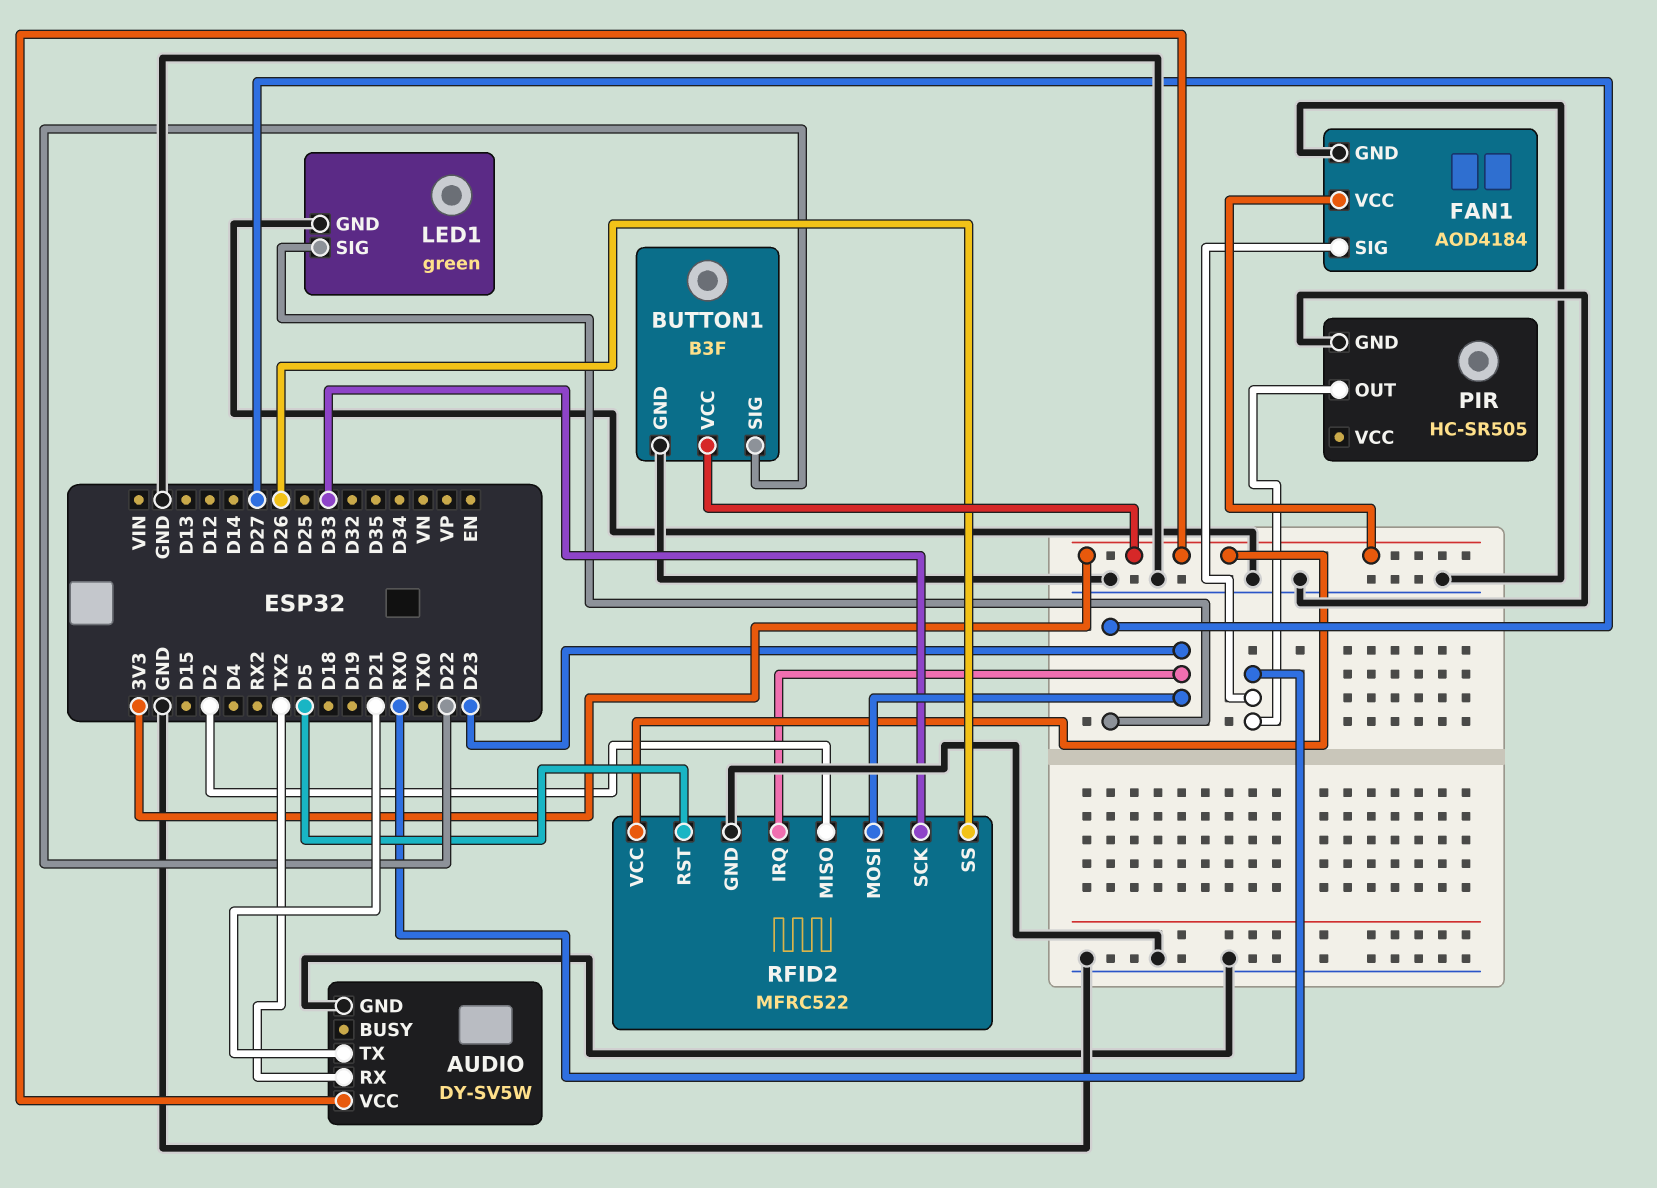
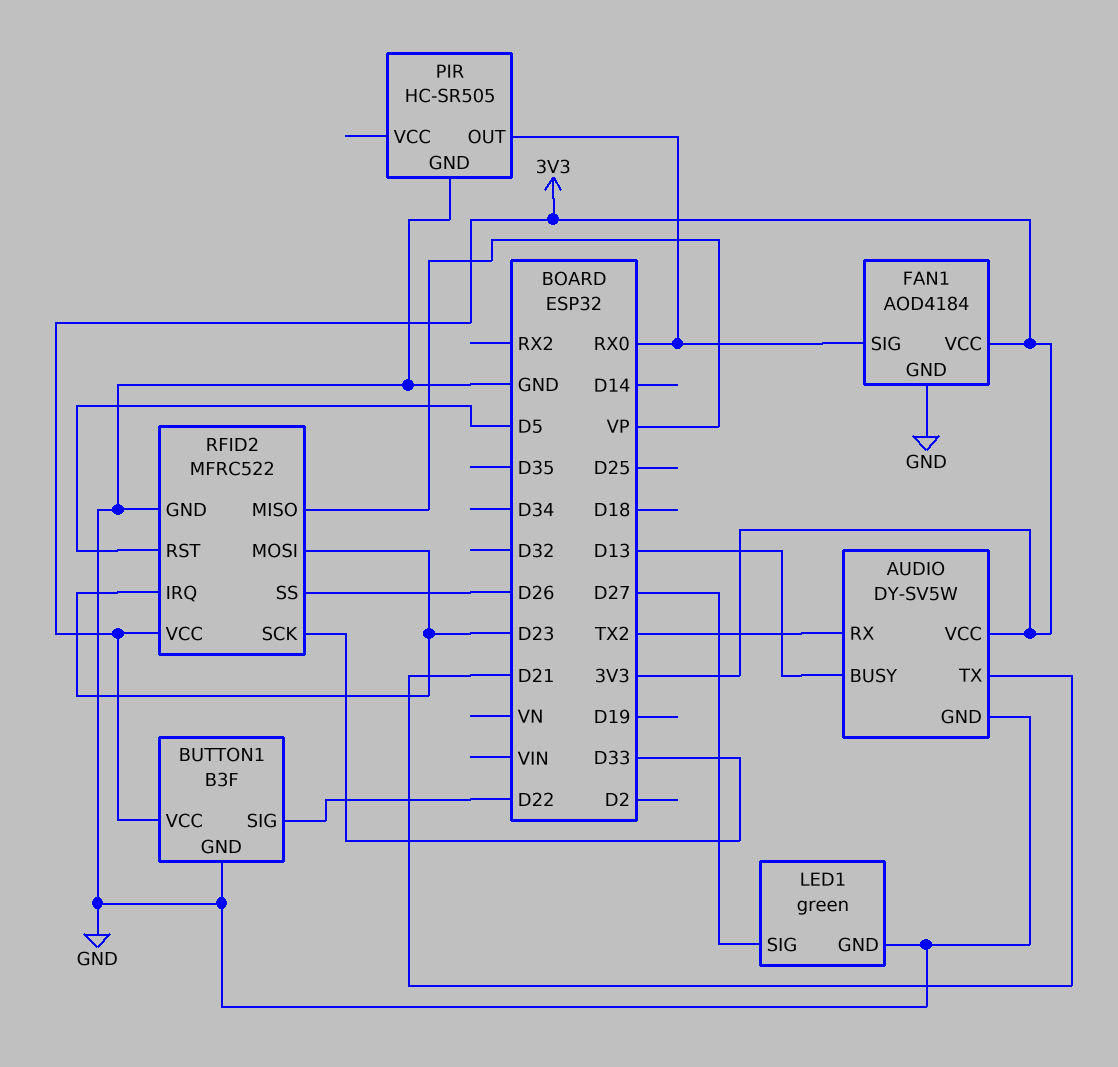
AUDIO pin BUSY: none -> D13
RFID2 pin MISO: D2 -> VP

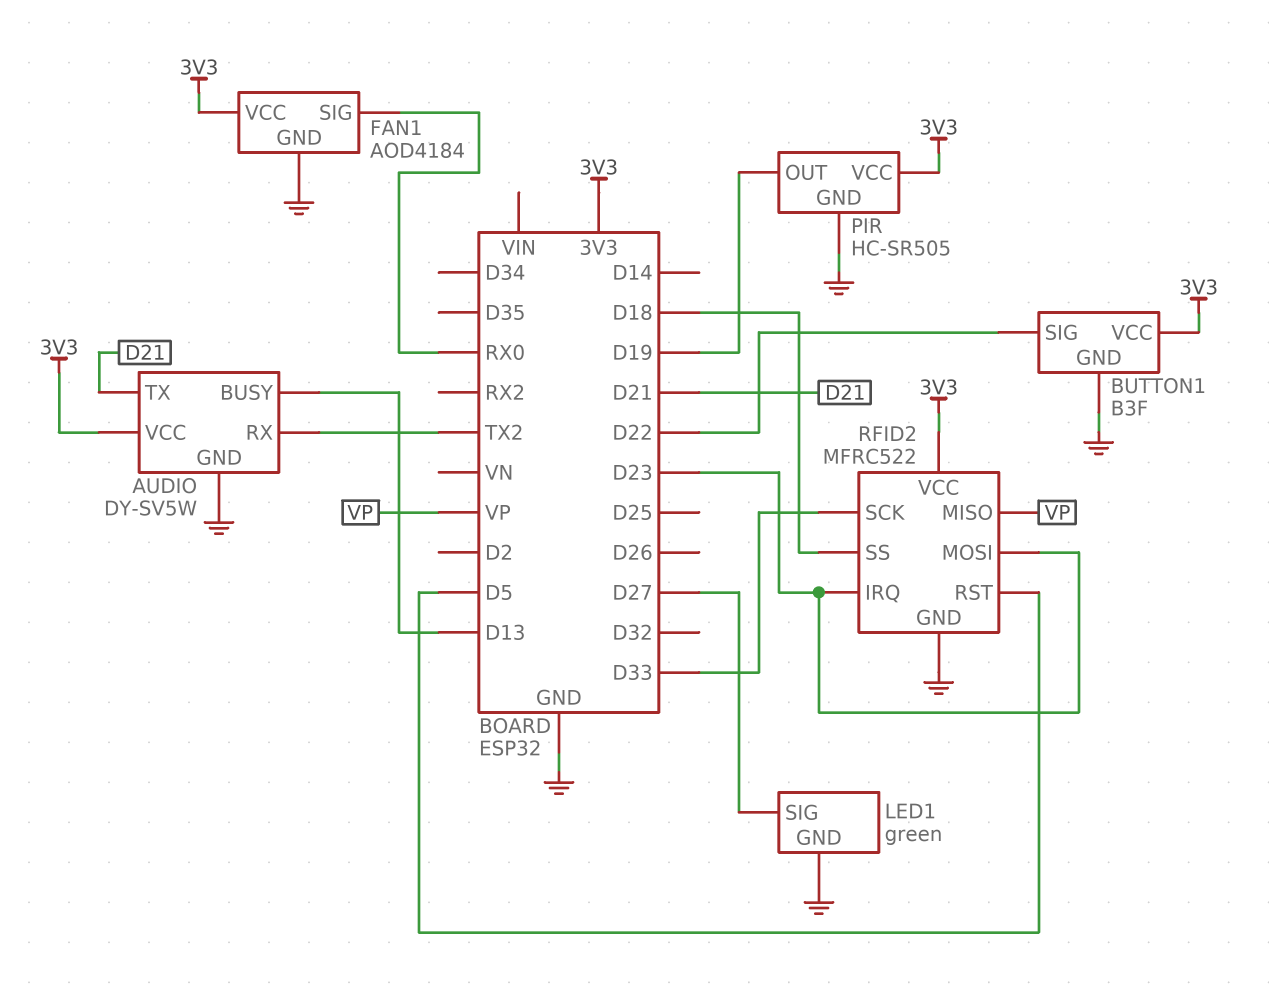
PIR pin OUT: RX0 -> D19
PIR pin VCC: none -> 3V3
RFID2 pin SS: D26 -> D18

